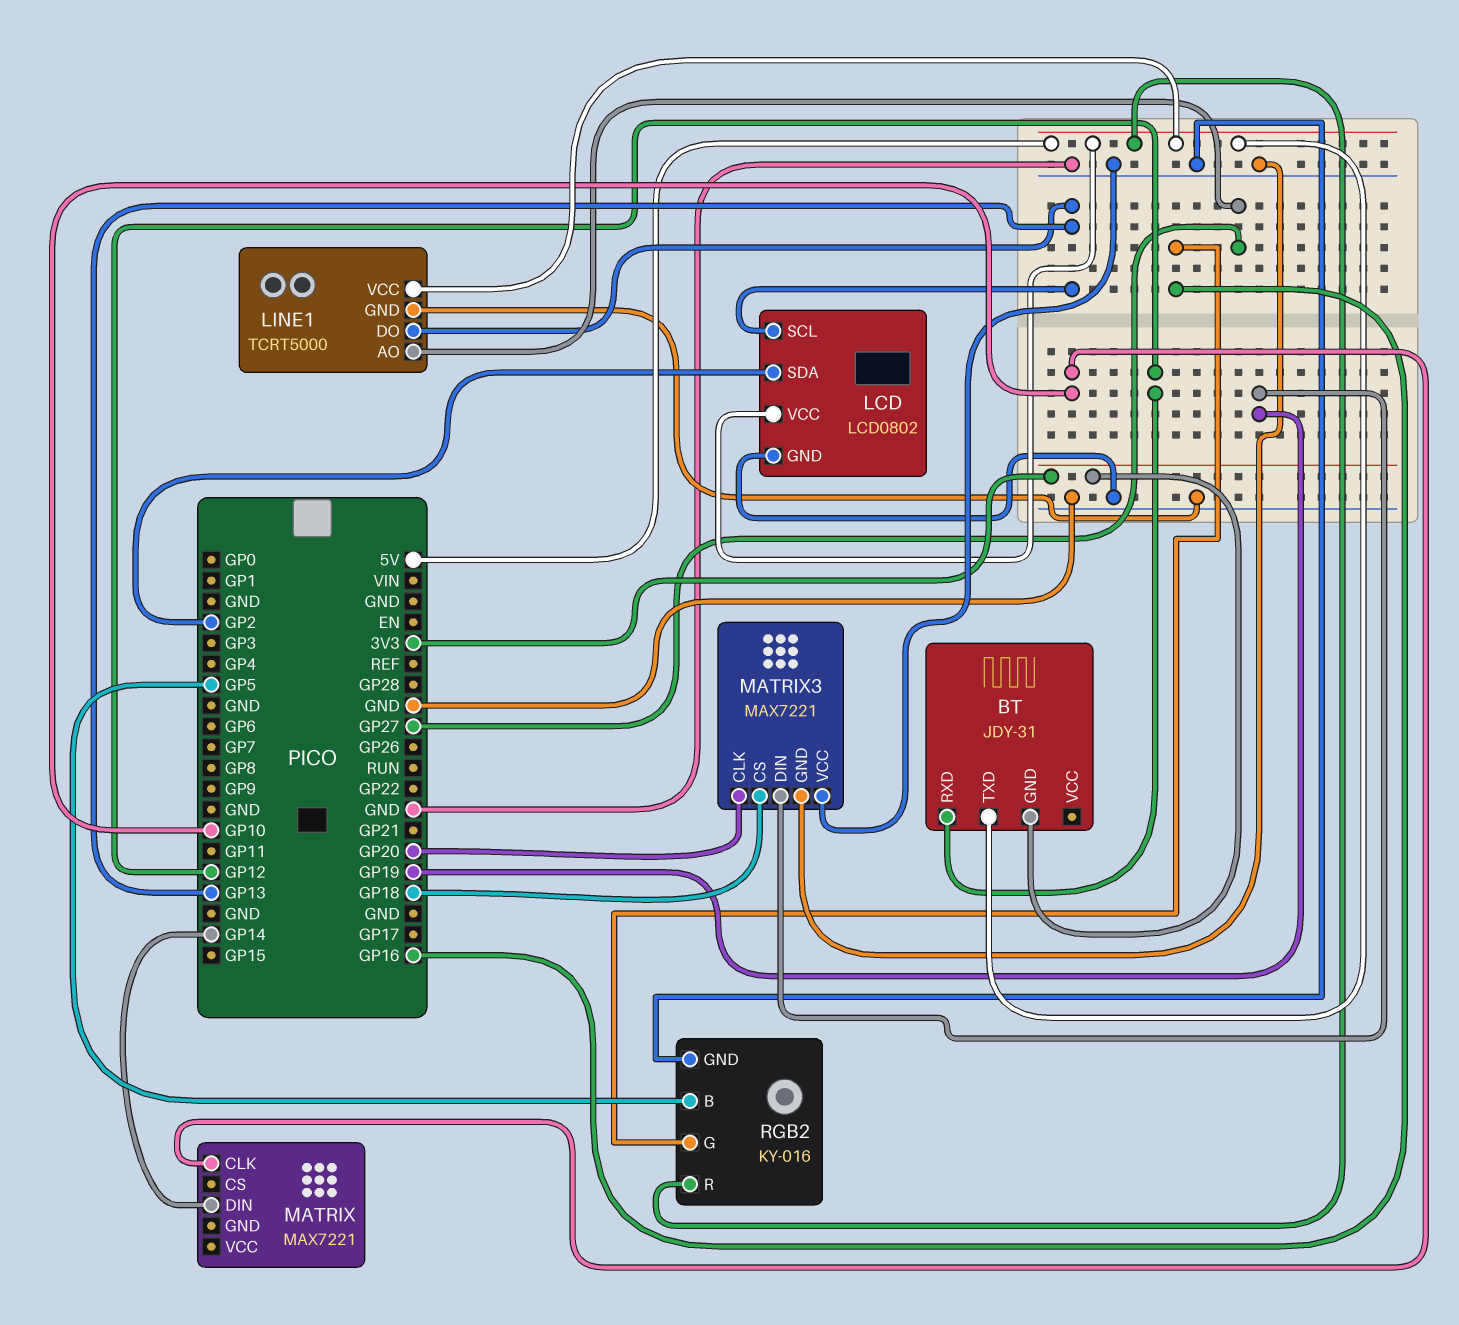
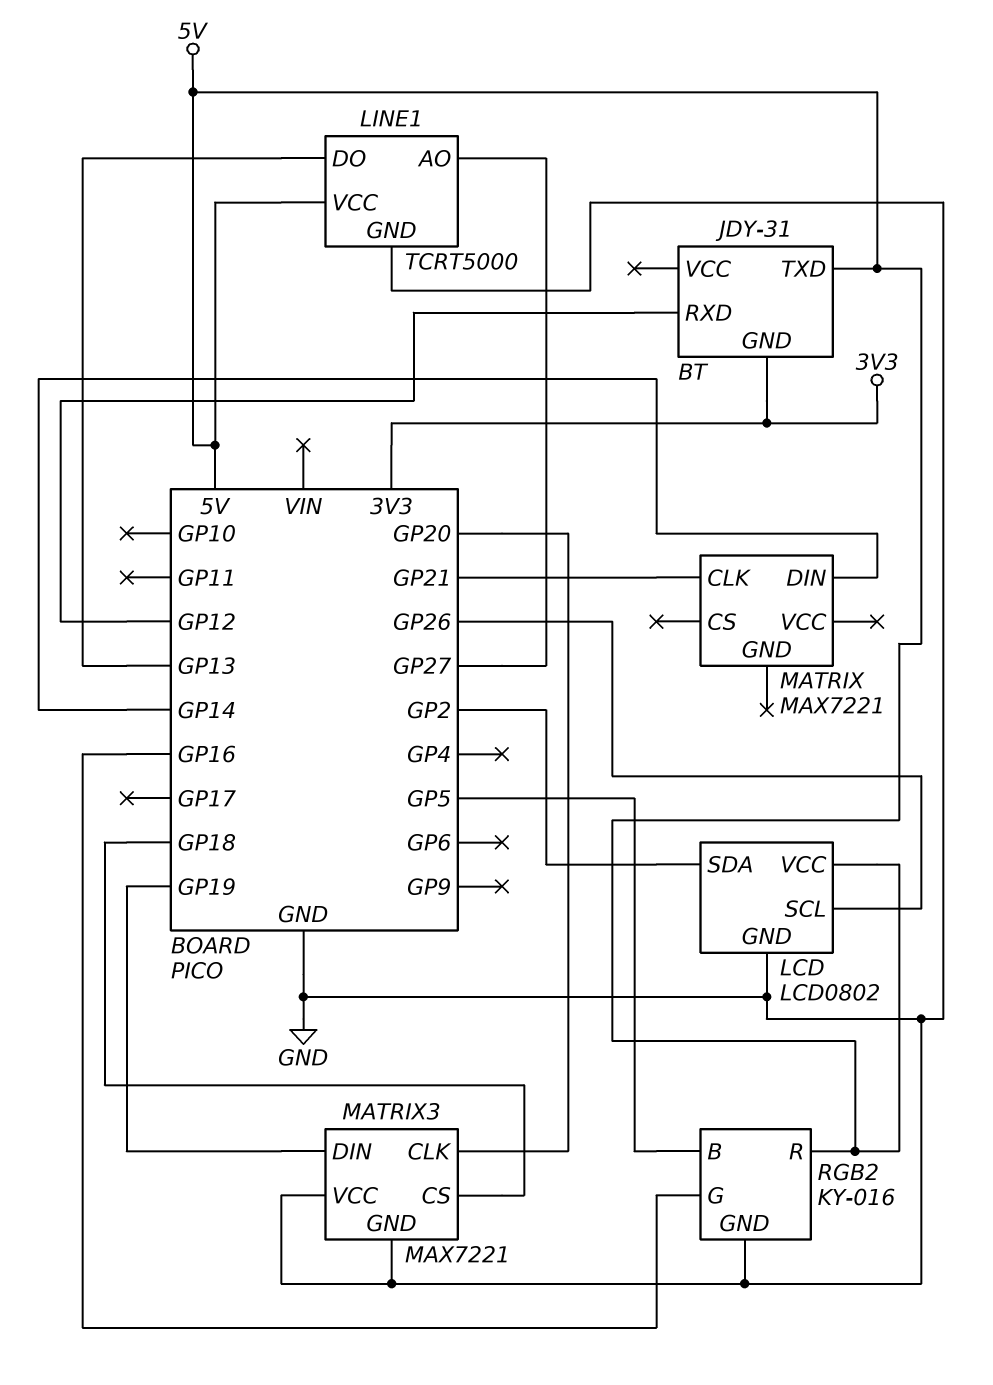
LCD pin SCL: GP13 -> GP26
MATRIX pin CLK: GP10 -> GP21

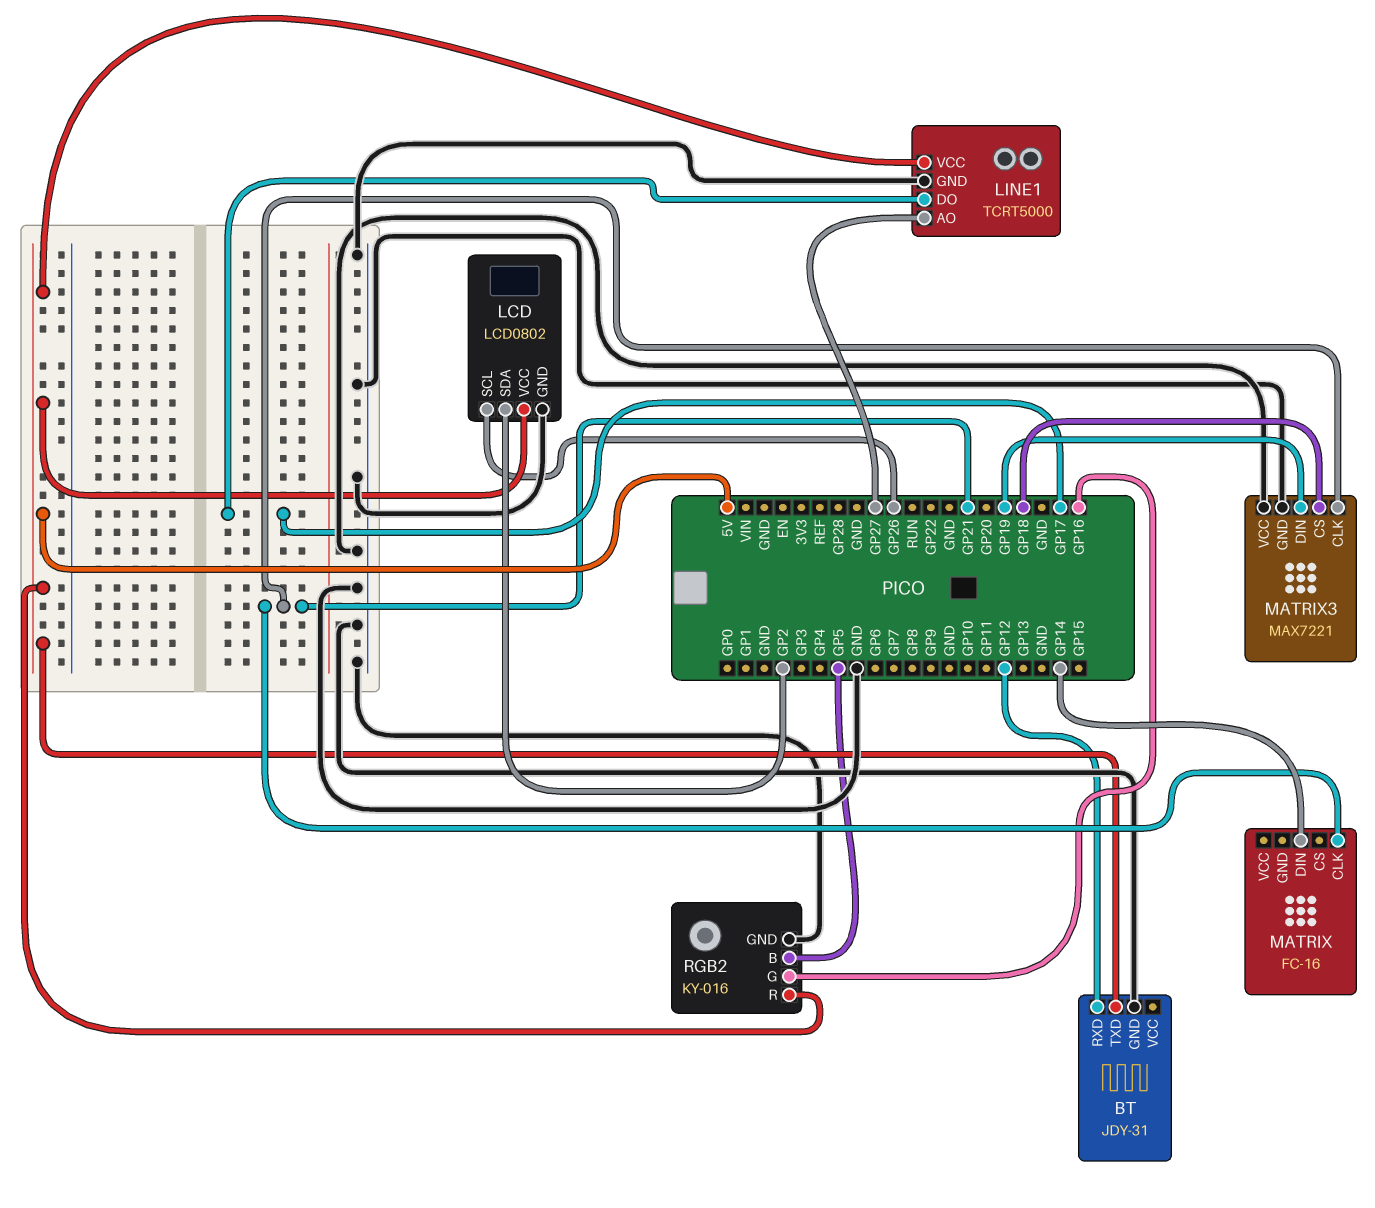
BT pin GND: 3V3 -> GND
LINE1 pin DO: GP13 -> GP17
MATRIX: MAX7221 -> FC-16
MATRIX3 pin CLK: GP20 -> GP21

